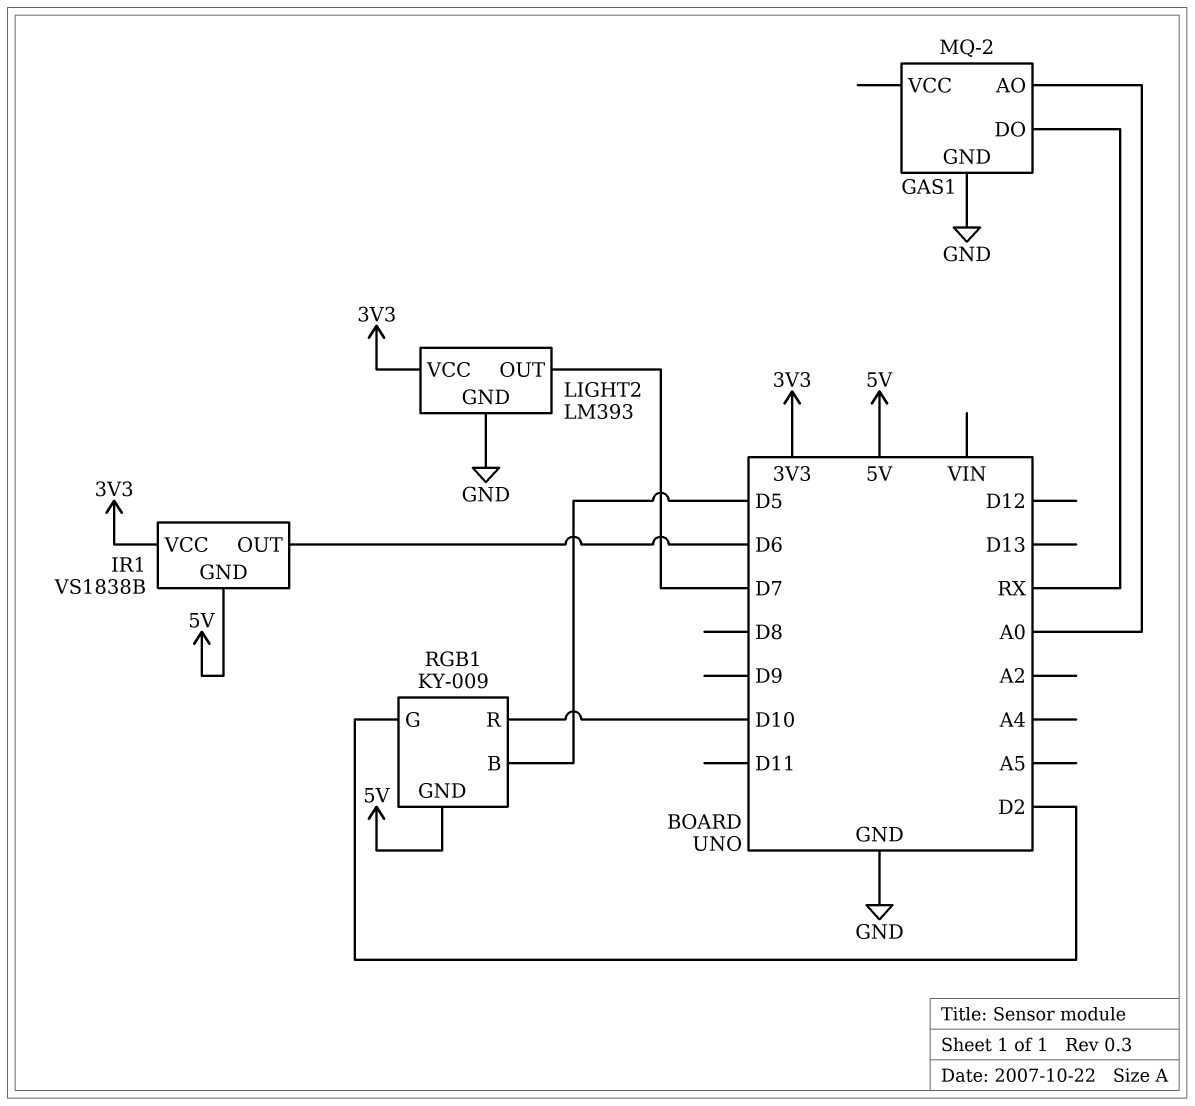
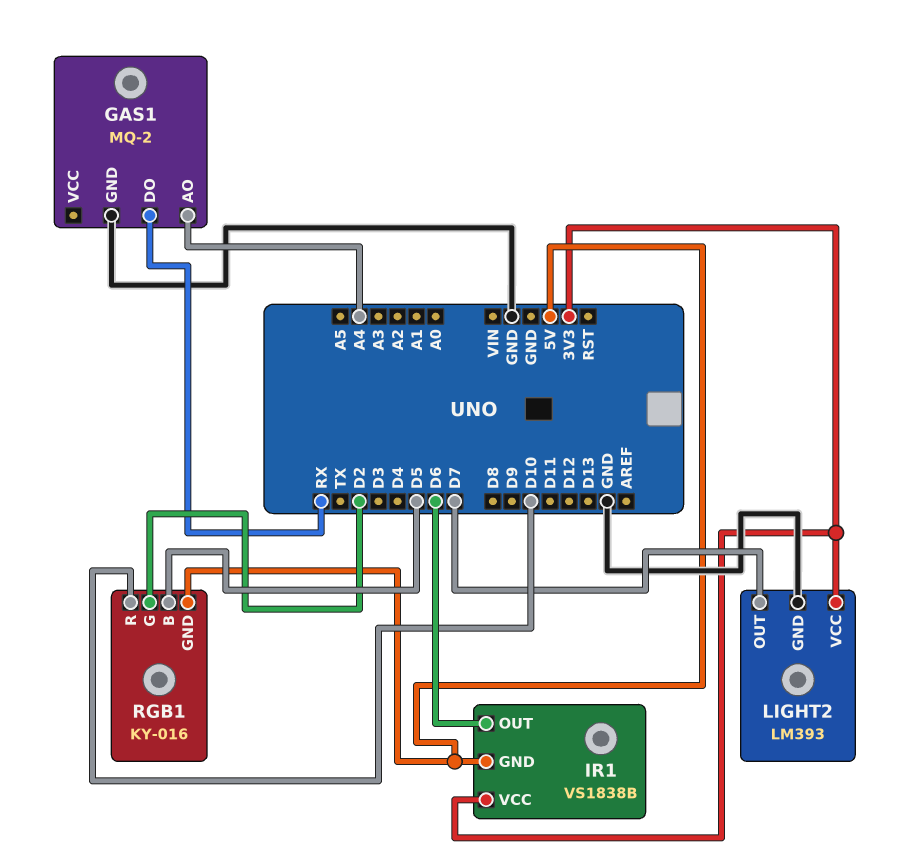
GAS1 pin AO: A0 -> A4
RGB1: KY-009 -> KY-016

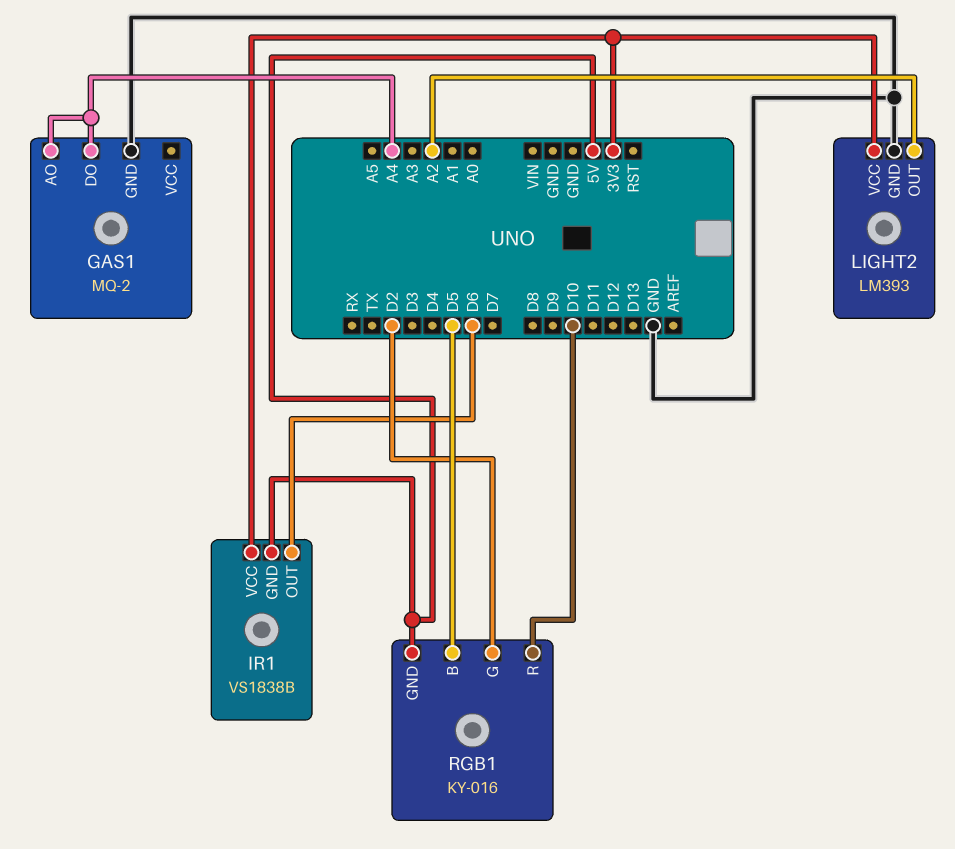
GAS1 pin DO: RX -> A4
LIGHT2 pin OUT: D7 -> A2

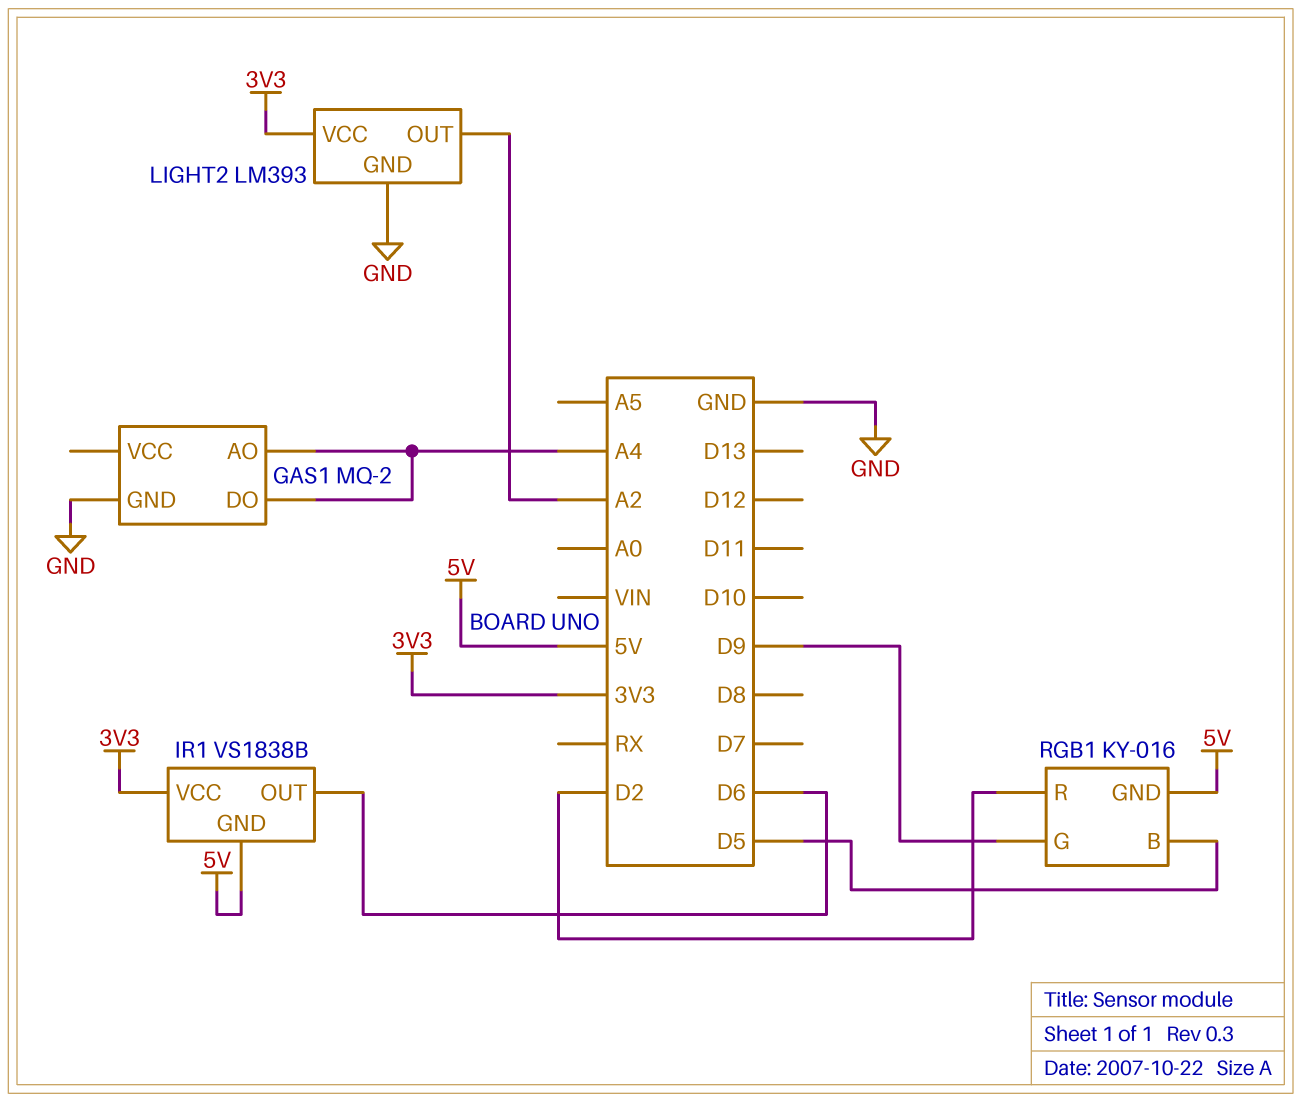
RGB1 pin G: D2 -> D9
RGB1 pin R: D10 -> D2

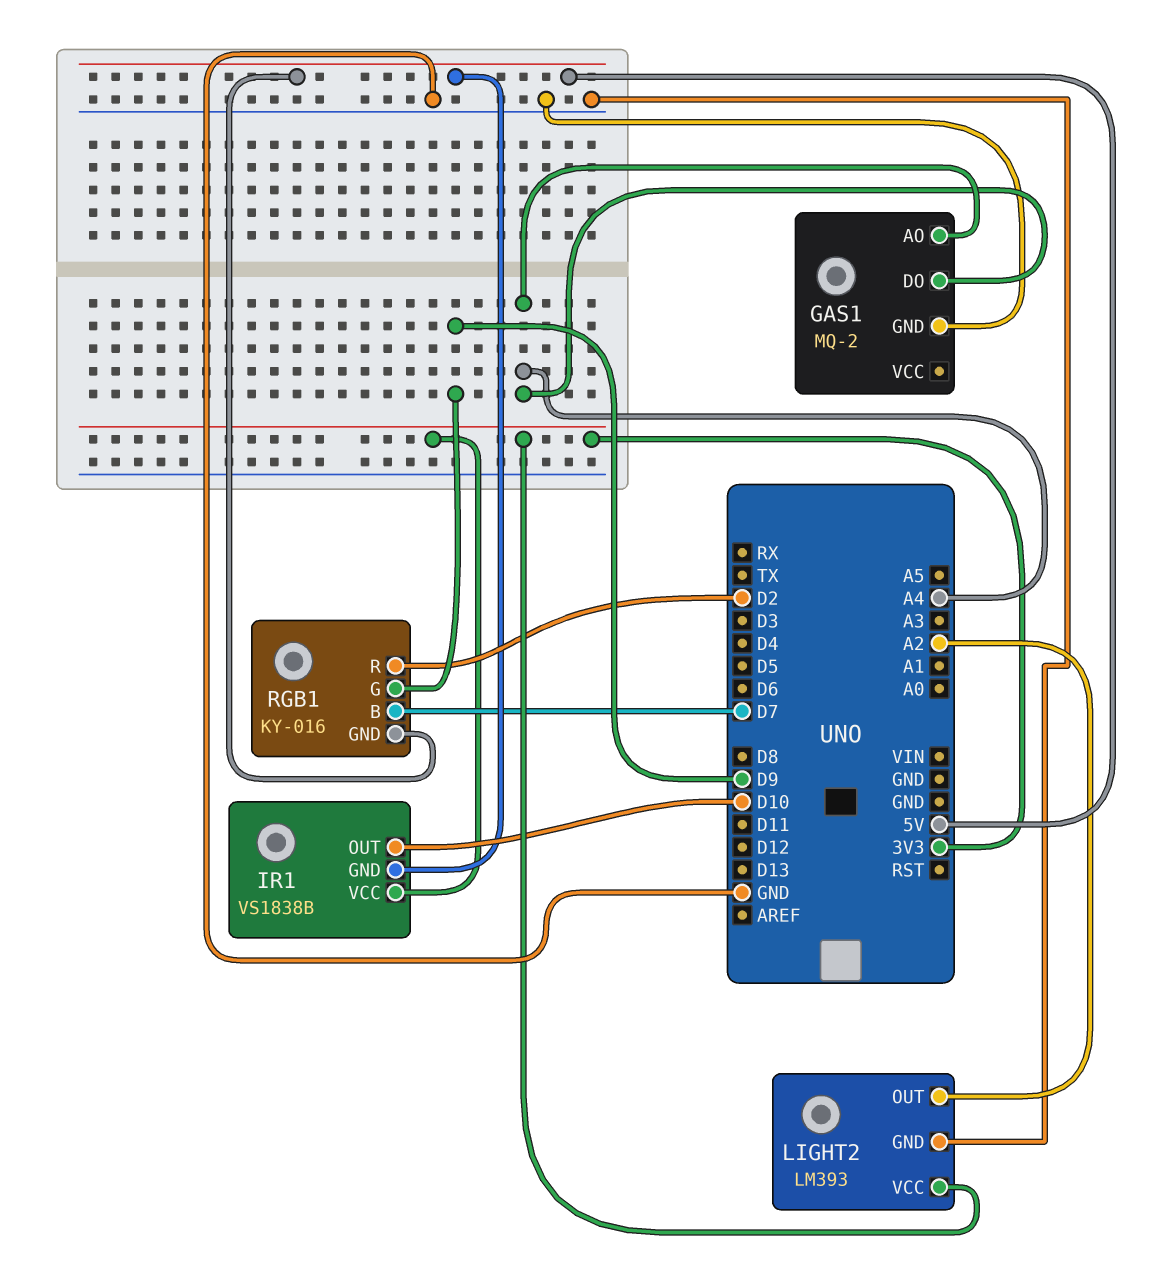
IR1 pin OUT: D6 -> D10
RGB1 pin B: D5 -> D7

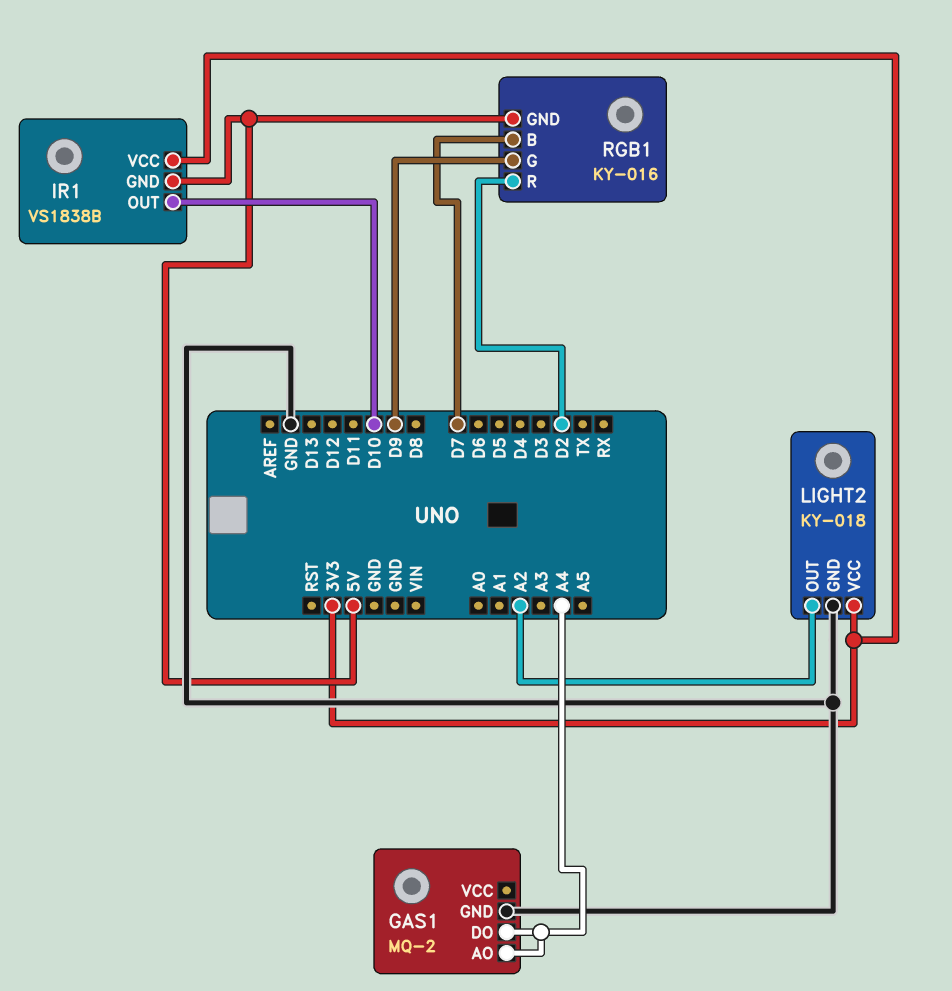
LIGHT2: LM393 -> KY-018

